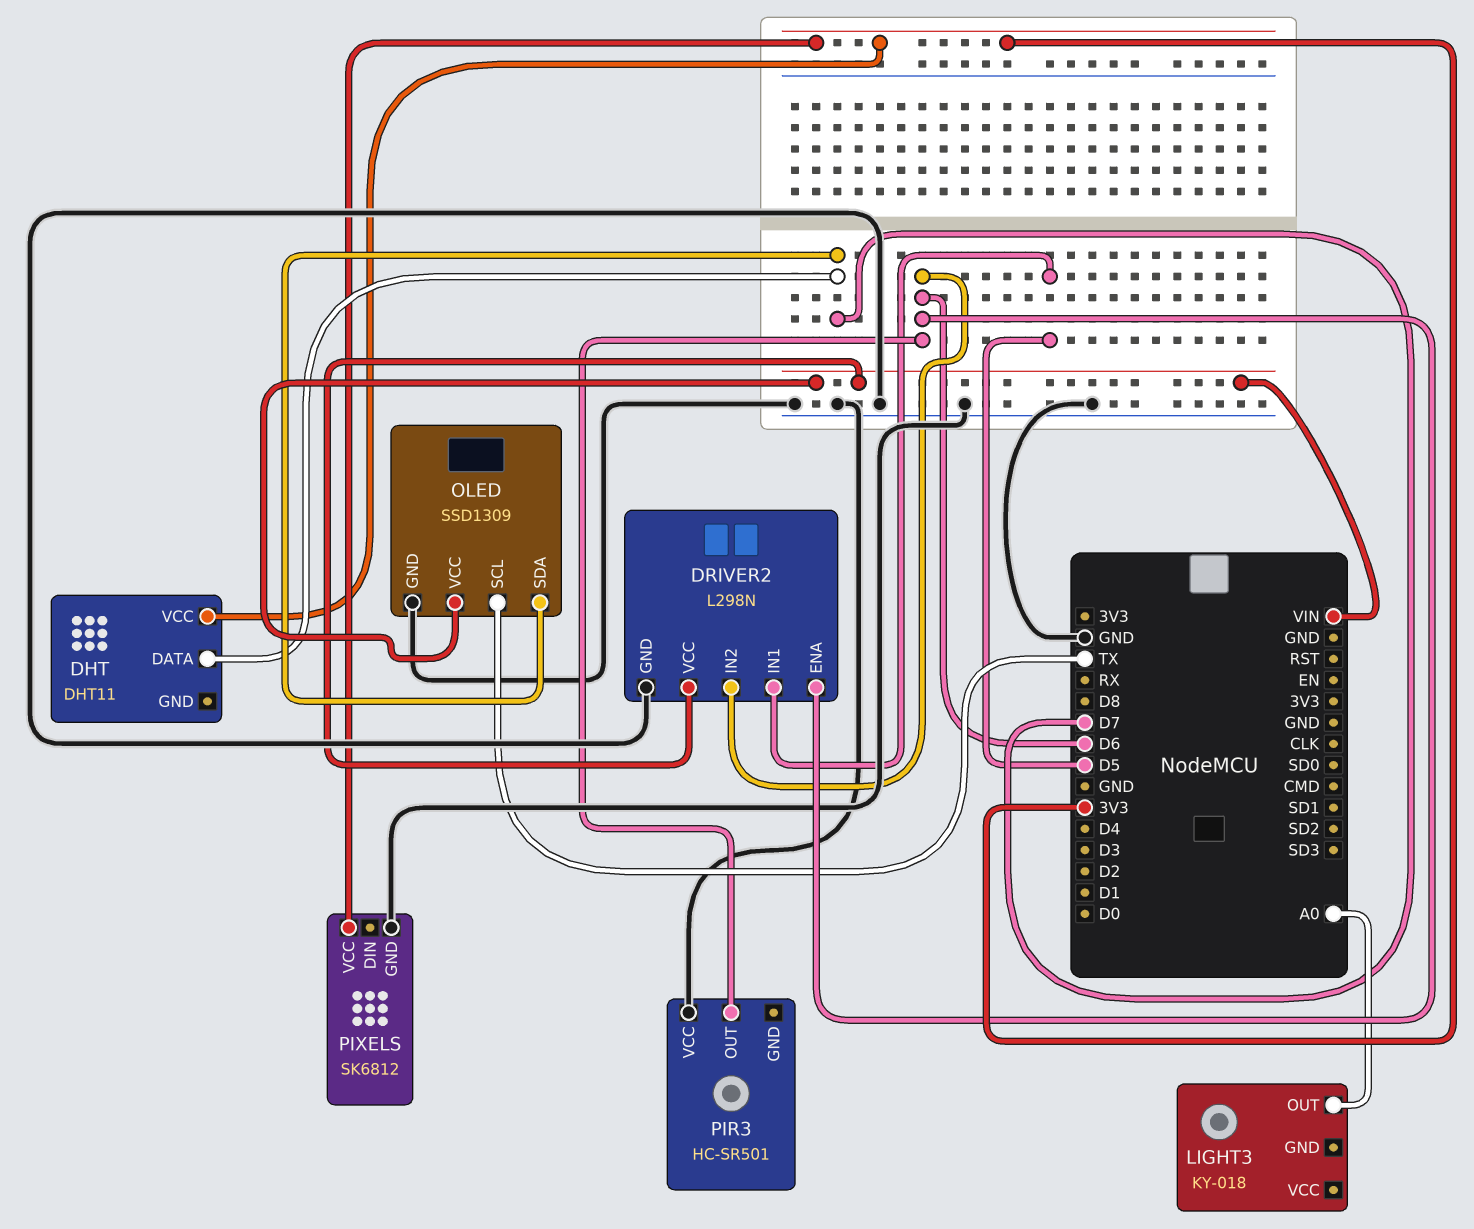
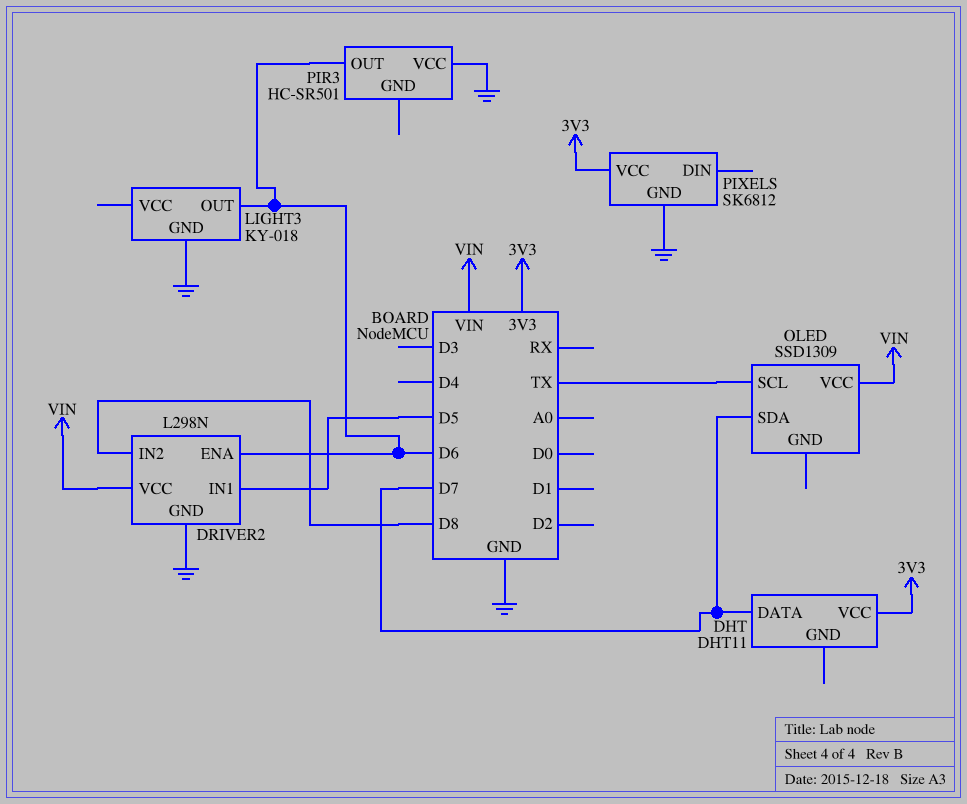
DRIVER2 pin IN2: D6 -> D8
LIGHT3 pin GND: none -> GND
LIGHT3 pin OUT: A0 -> D6
OLED pin GND: GND -> none

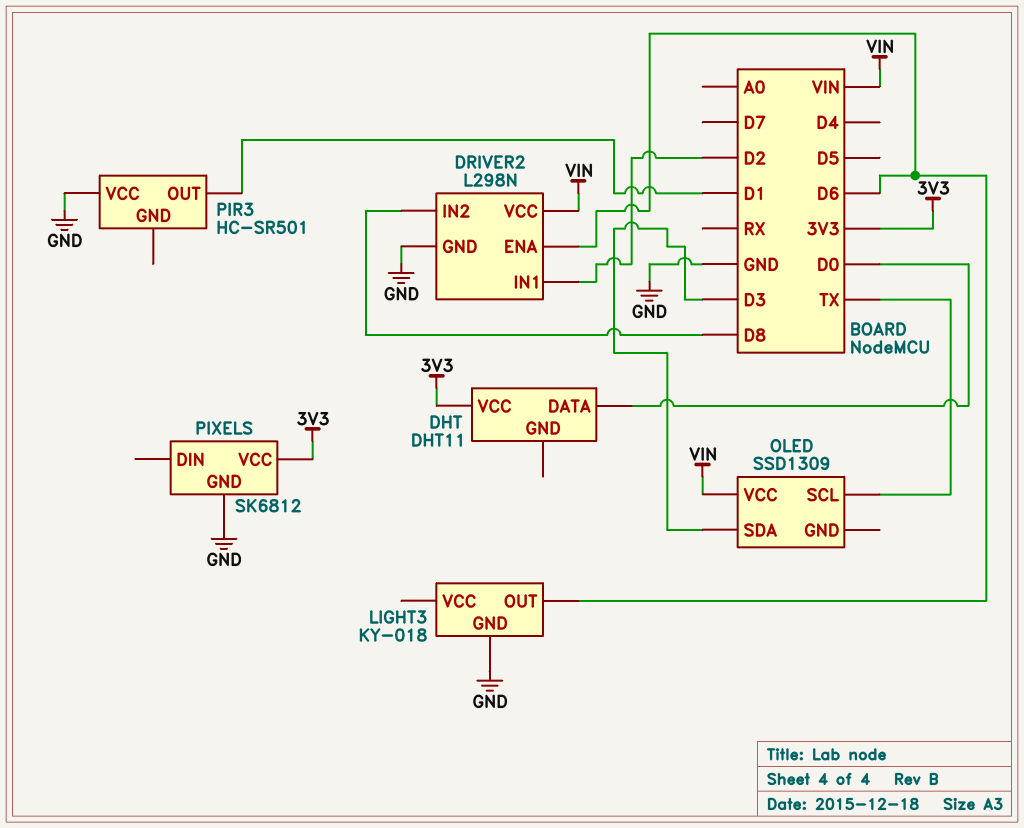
DHT pin DATA: D7 -> D0
DRIVER2 pin IN1: D5 -> D2
OLED pin SDA: D7 -> D3
PIR3 pin OUT: D6 -> D1

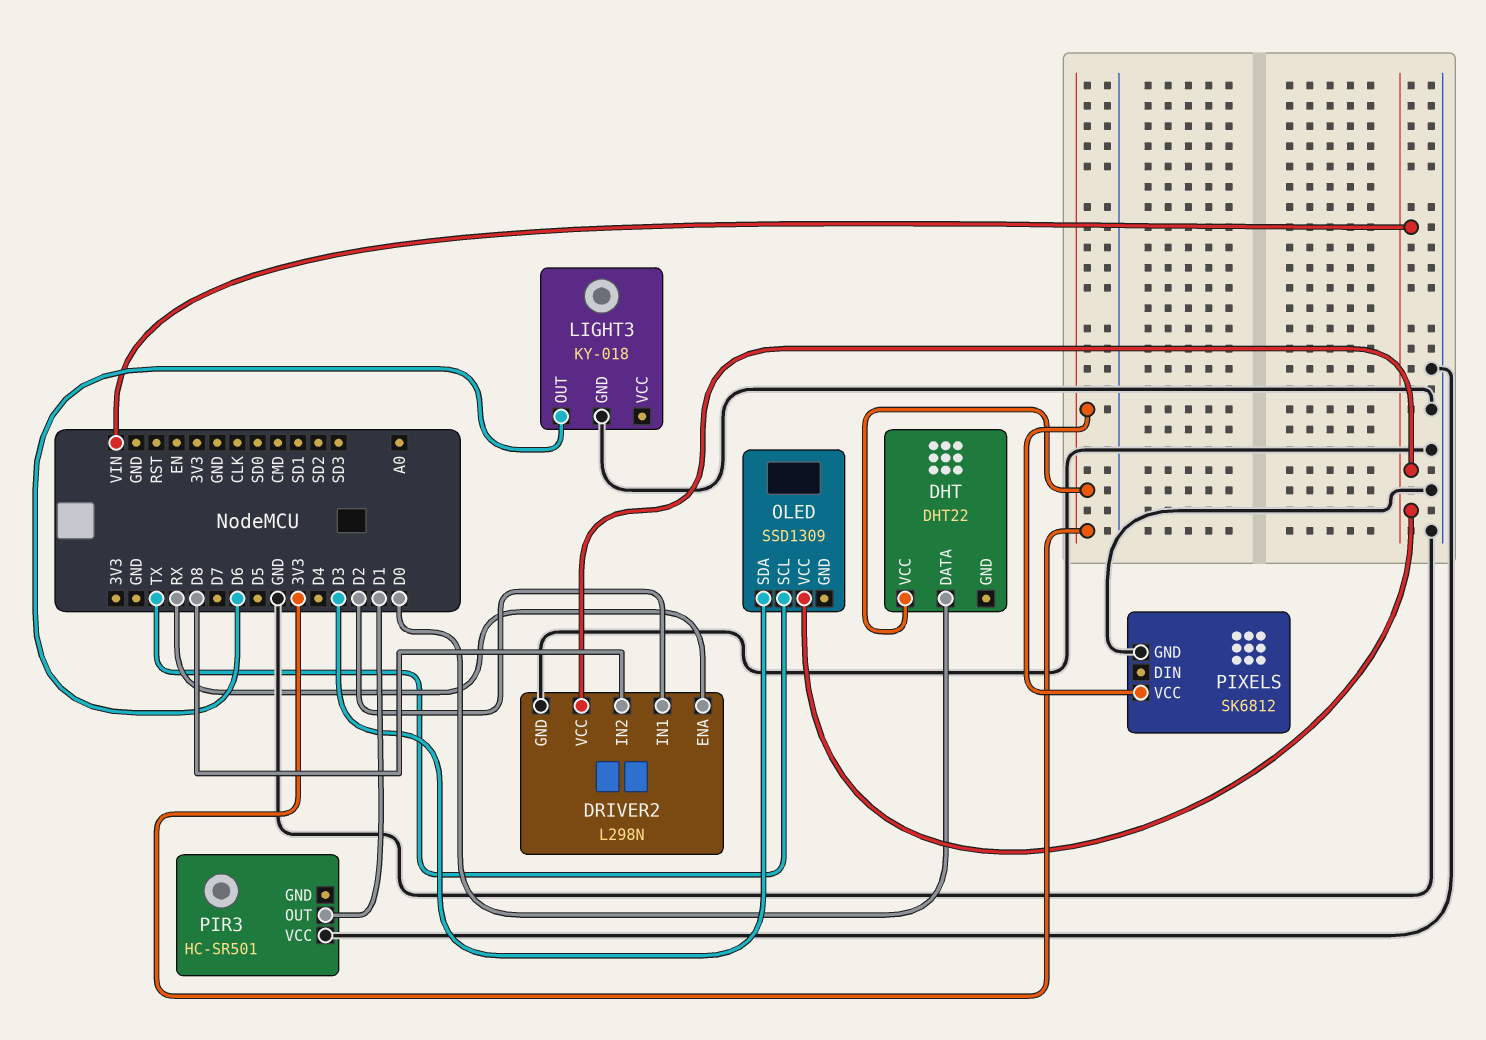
DHT: DHT11 -> DHT22
DRIVER2 pin ENA: D6 -> RX

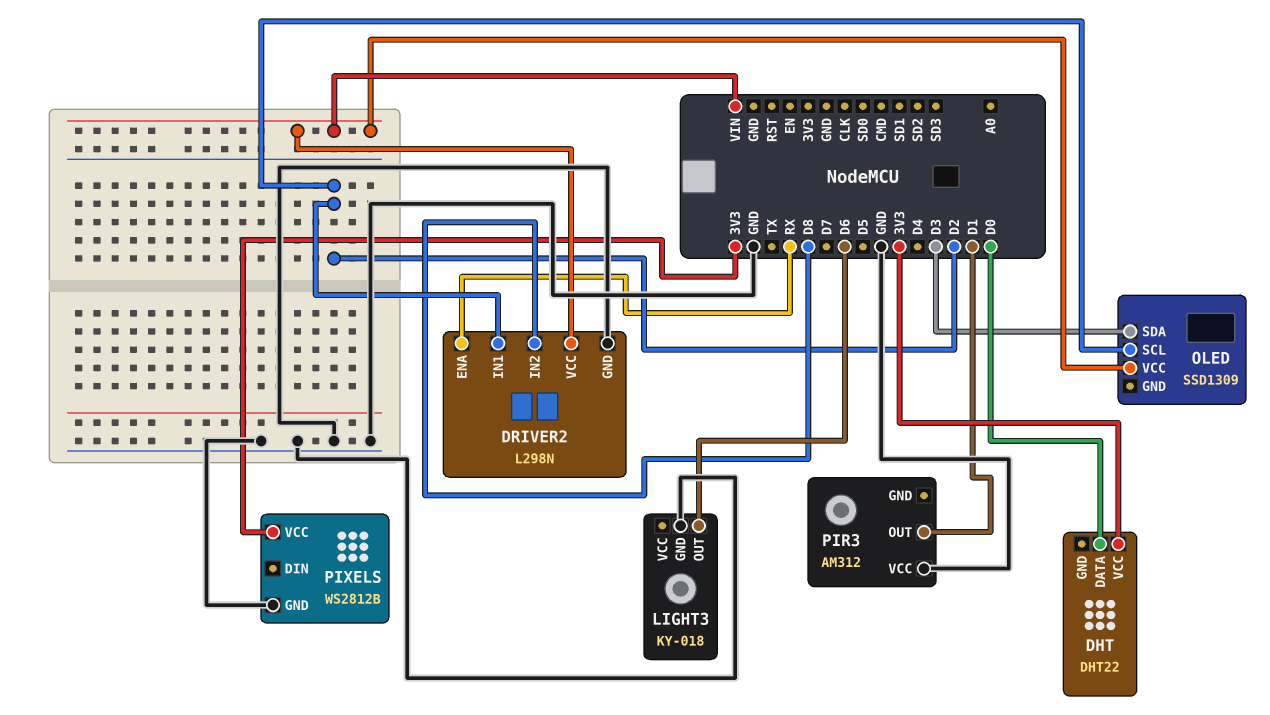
OLED pin SCL: TX -> D2
PIR3: HC-SR501 -> AM312
PIXELS: SK6812 -> WS2812B

